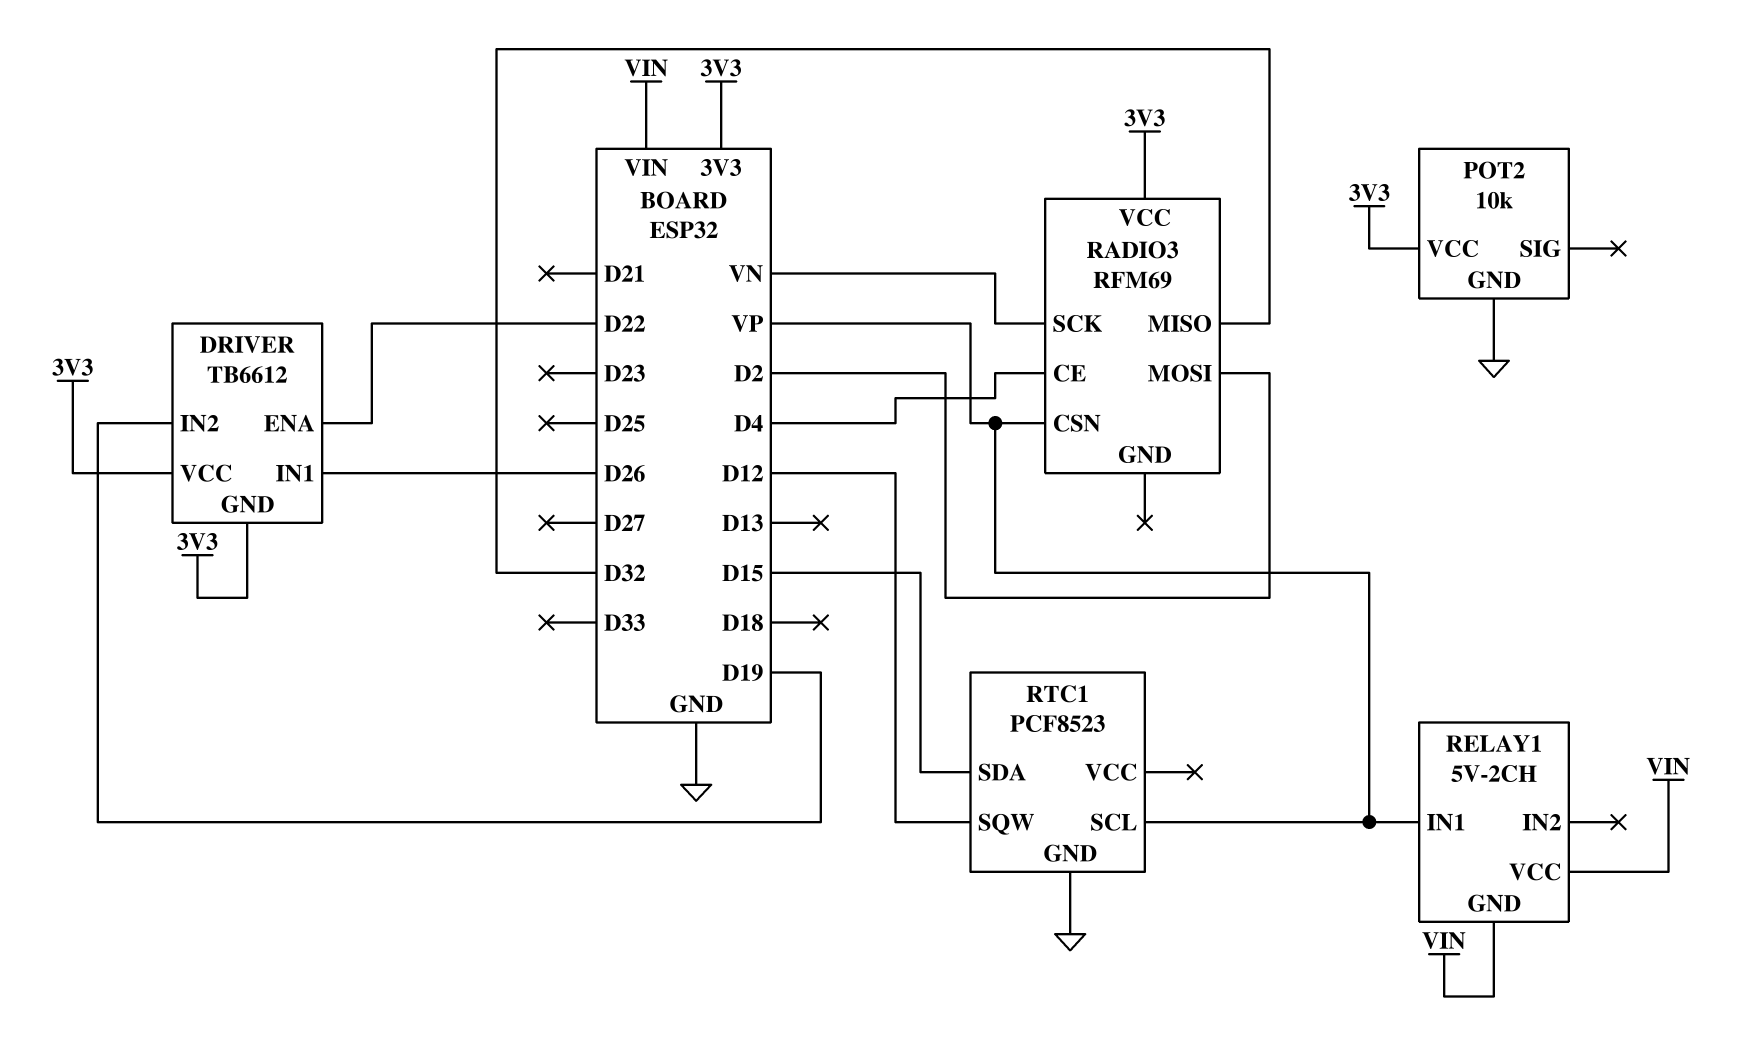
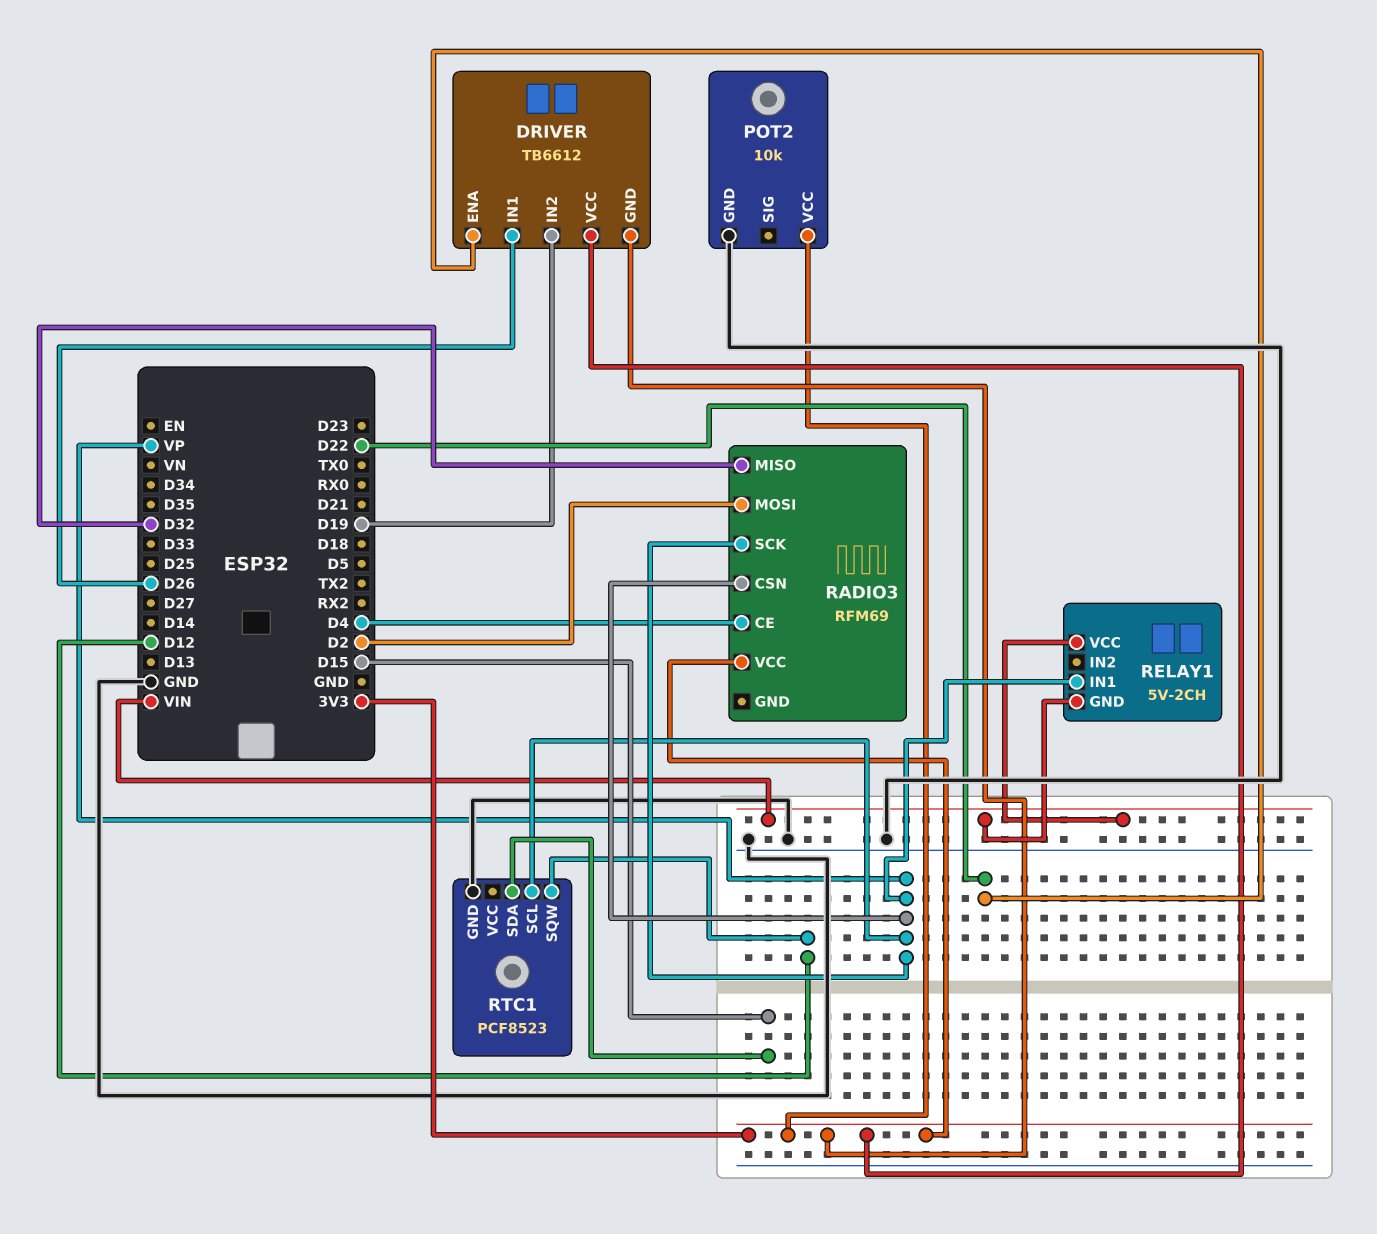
RADIO3 pin SCK: VN -> VP

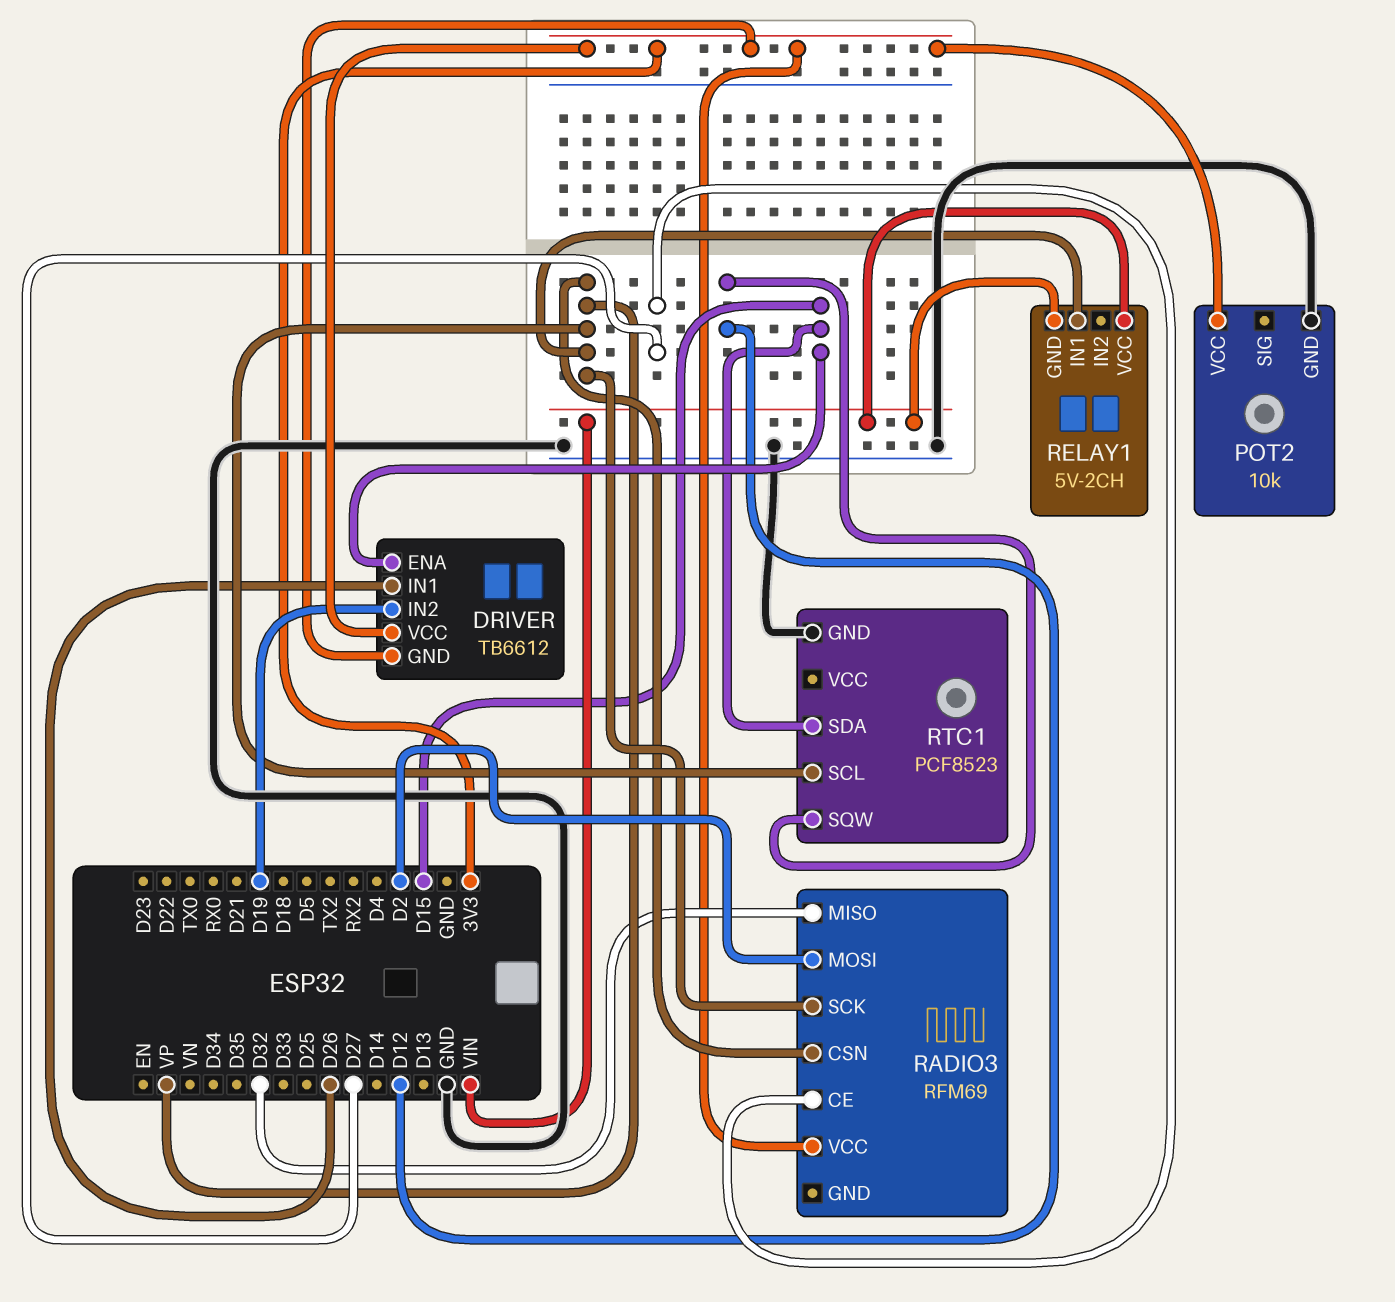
DRIVER pin ENA: D22 -> D15
RADIO3 pin CE: D4 -> D27

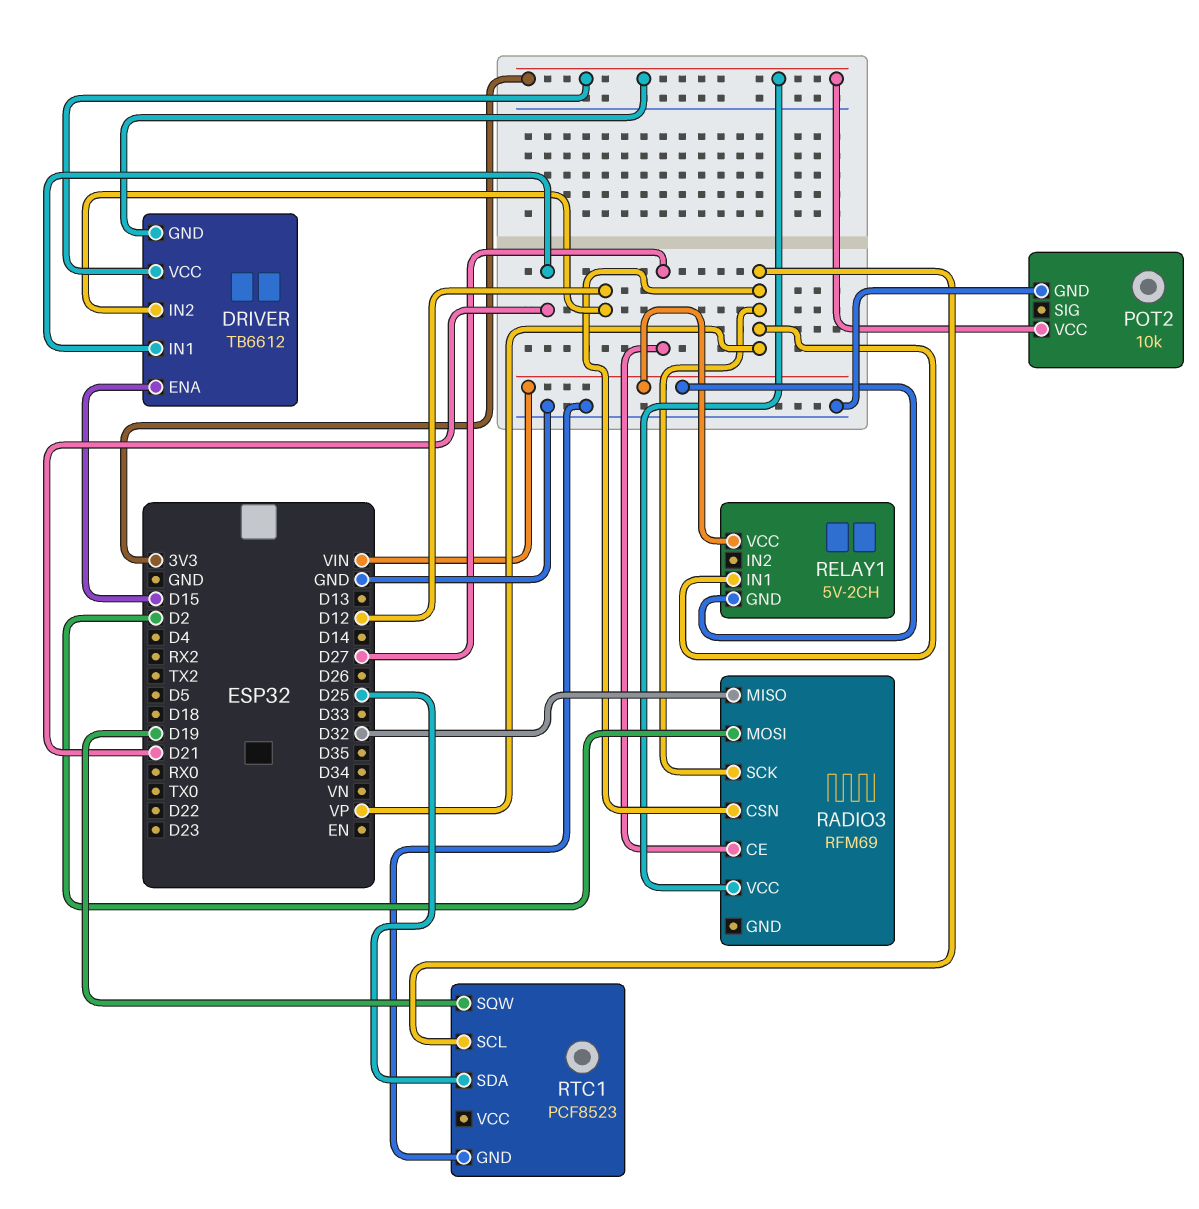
DRIVER pin IN1: D26 -> D21
DRIVER pin IN2: D19 -> D12
RTC1 pin SDA: D15 -> D25
RTC1 pin SQW: D12 -> D19

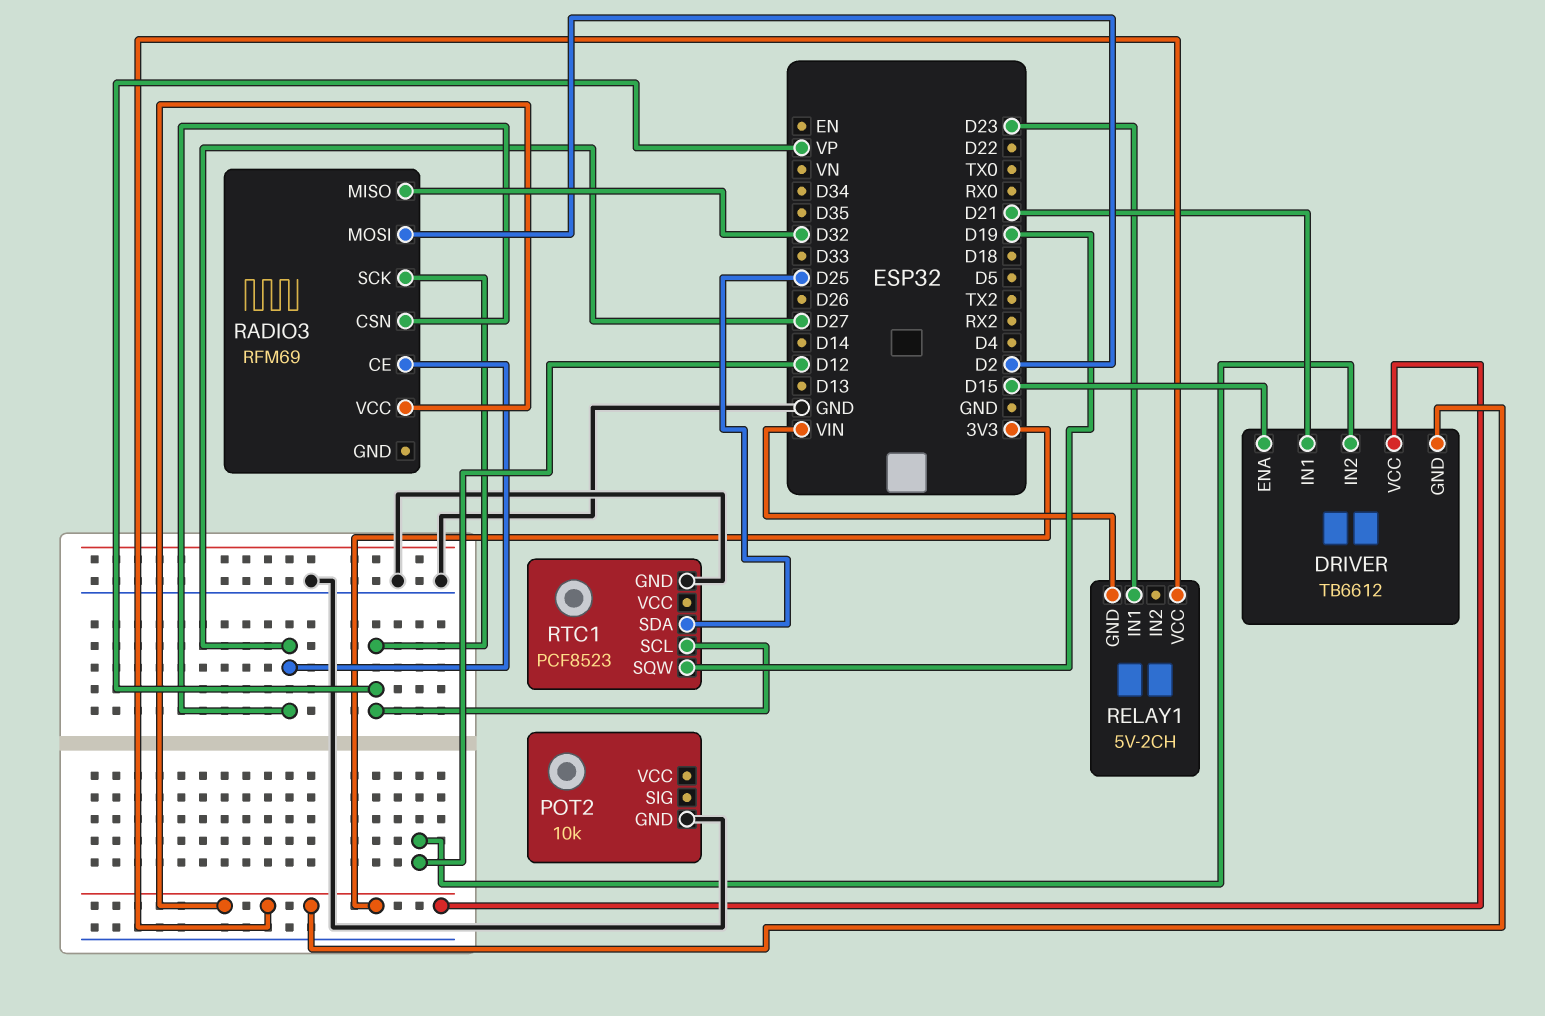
POT2 pin VCC: 3V3 -> none
RADIO3 pin CSN: VP -> D27
RELAY1 pin IN1: VP -> D23
RELAY1 pin VCC: VIN -> 3V3

